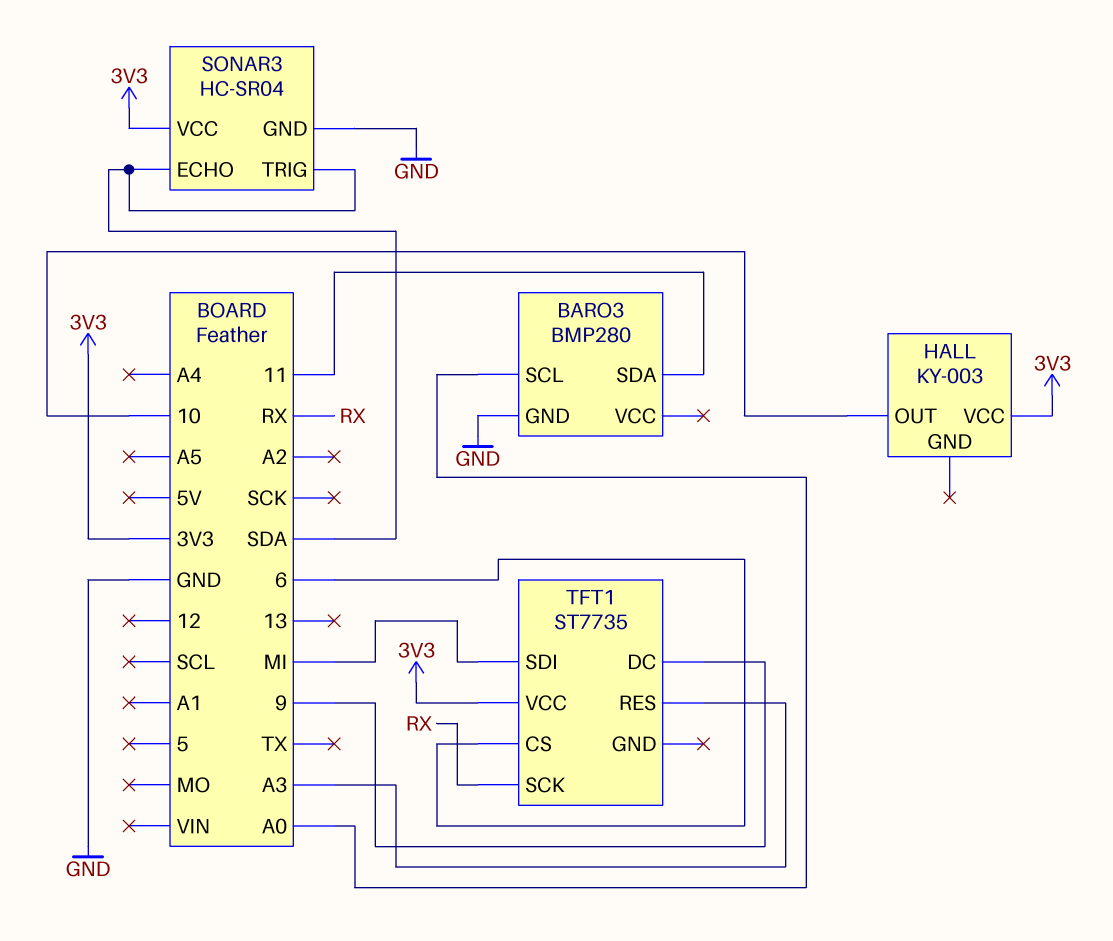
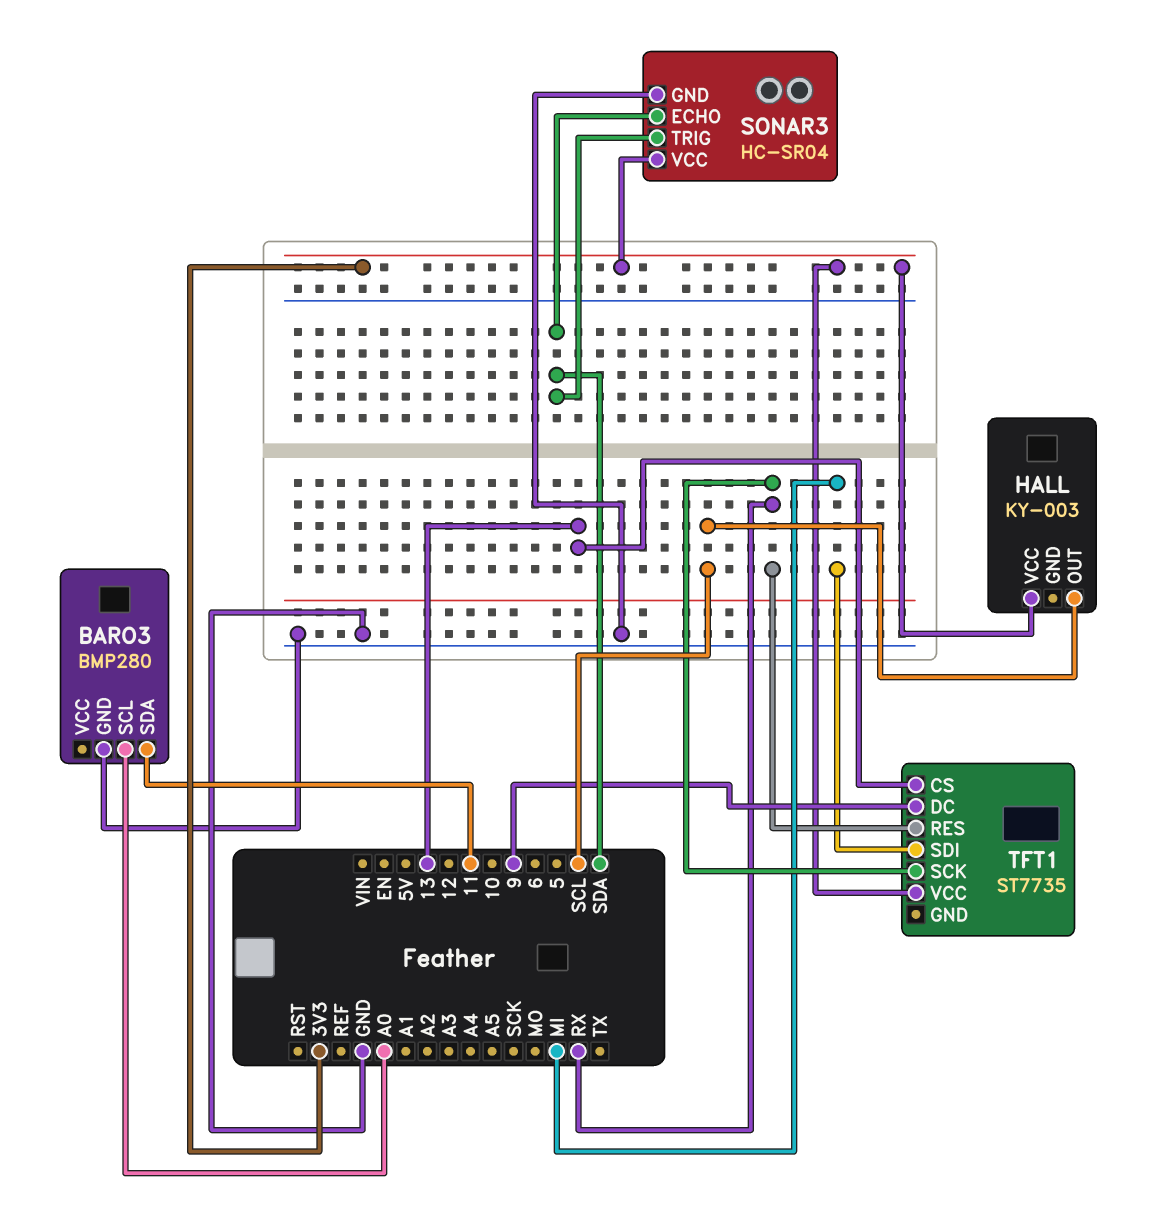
HALL pin OUT: 10 -> SCL
TFT1 pin CS: 6 -> 13
TFT1 pin RES: A3 -> RX

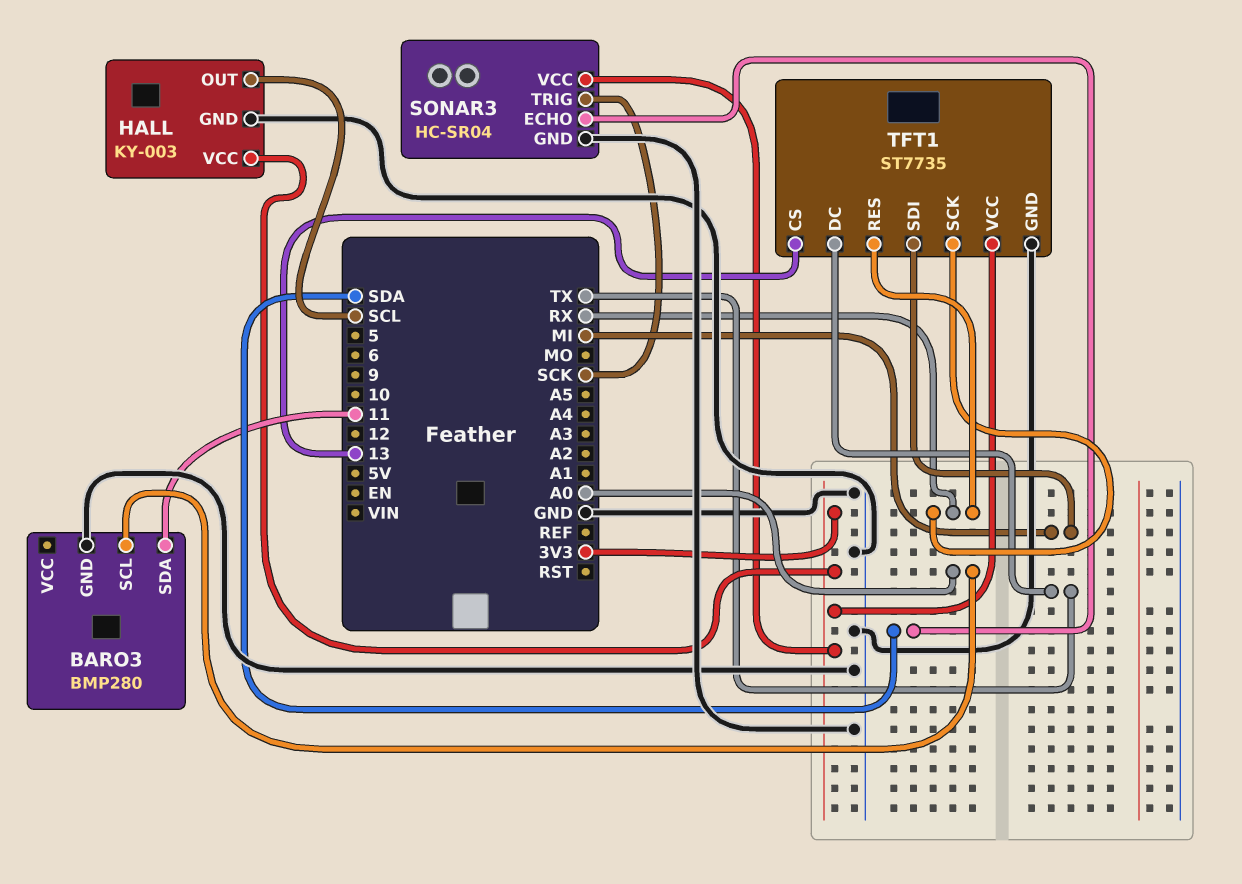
HALL pin GND: none -> GND
SONAR3 pin TRIG: SDA -> SCK
TFT1 pin DC: 9 -> TX
TFT1 pin GND: none -> GND

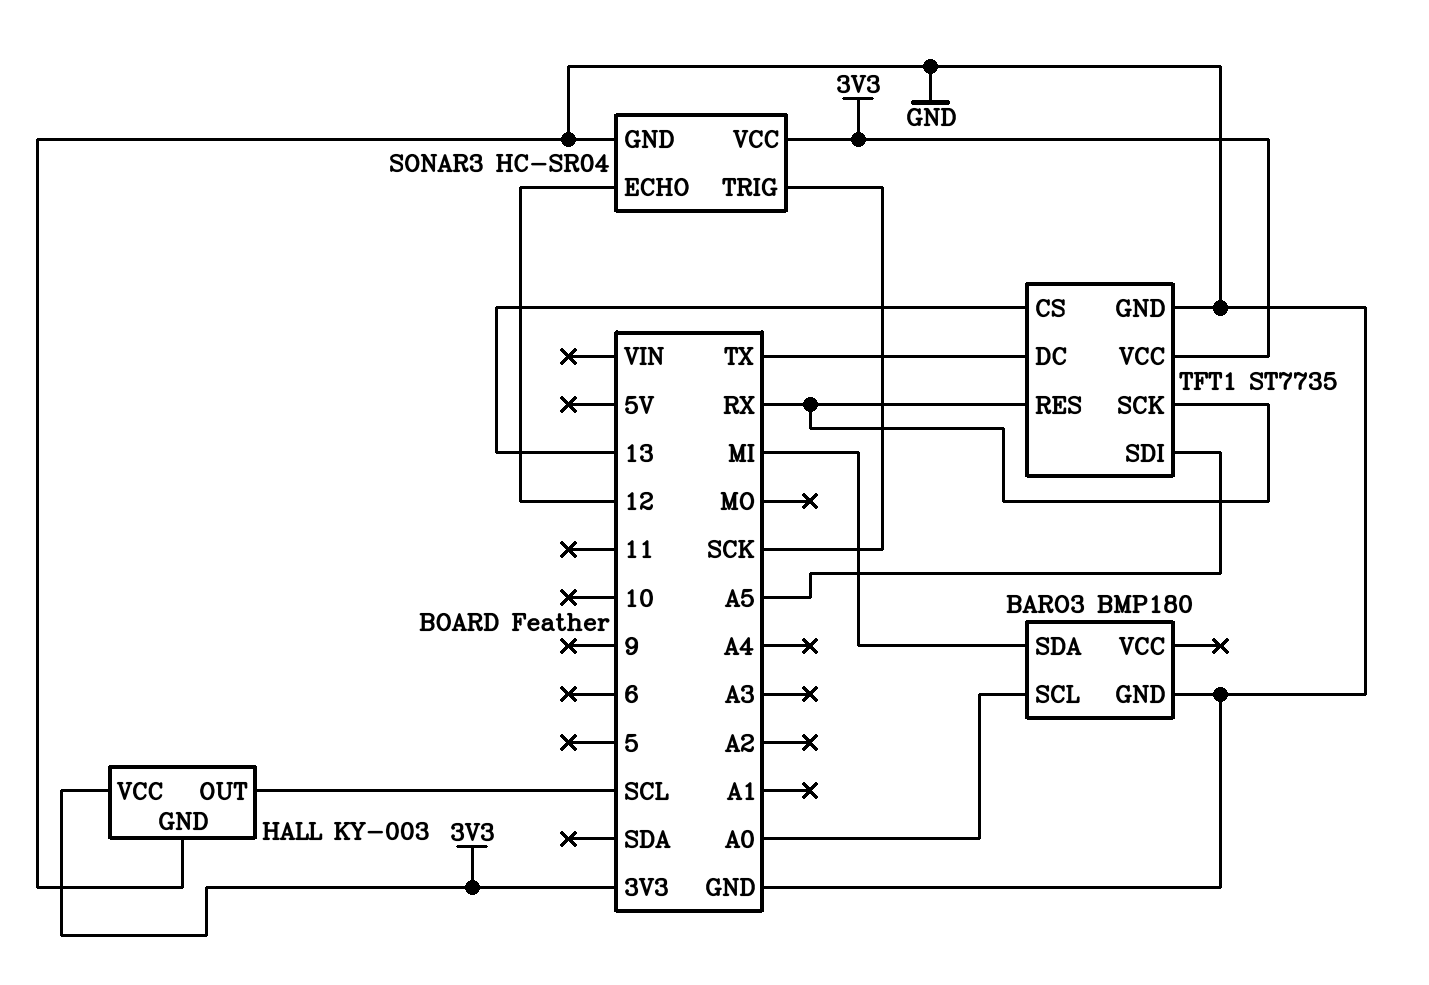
BARO3: BMP280 -> BMP180
BARO3 pin SDA: 11 -> MI
SONAR3 pin ECHO: SDA -> 12
TFT1 pin SDI: MI -> A5

